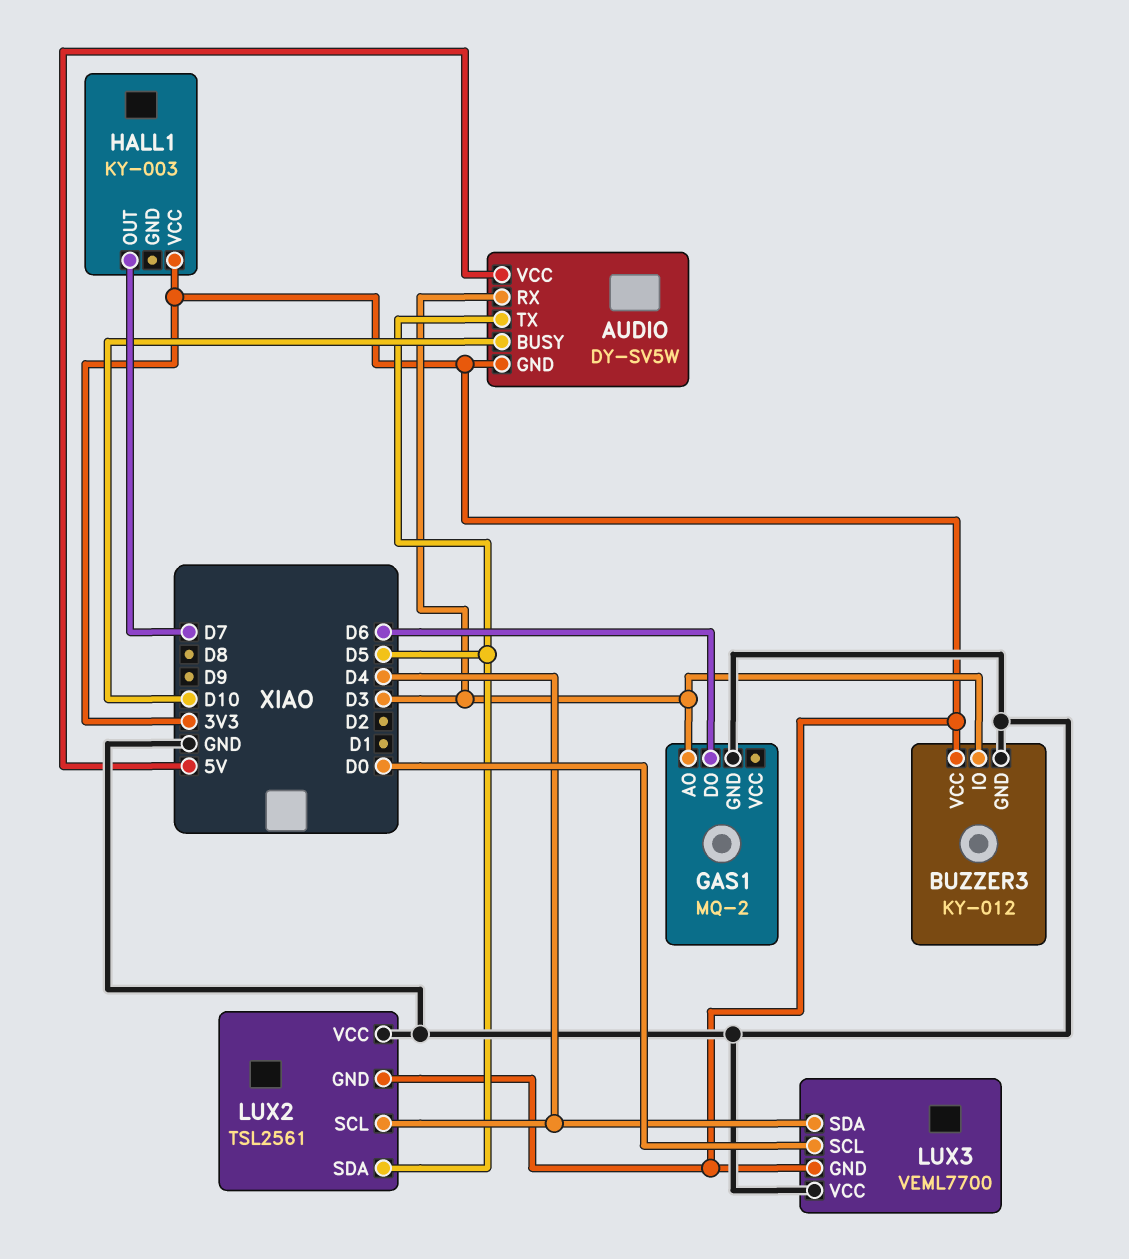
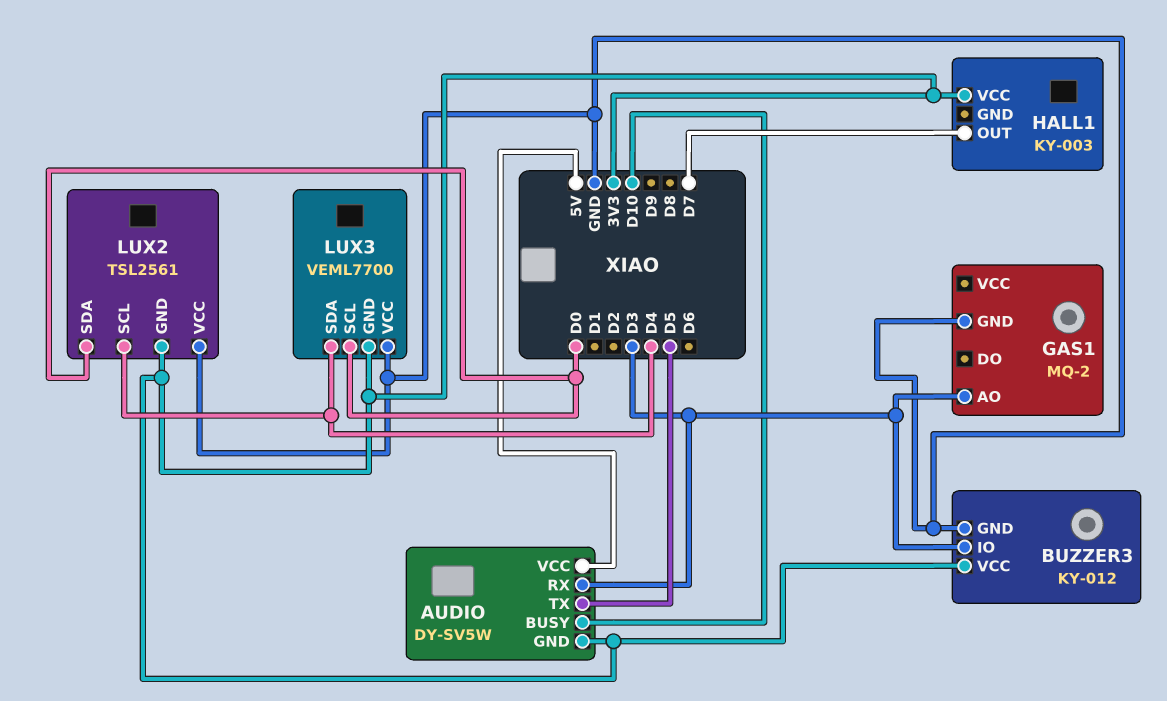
GAS1 pin DO: D6 -> none
LUX2 pin SDA: D5 -> D0

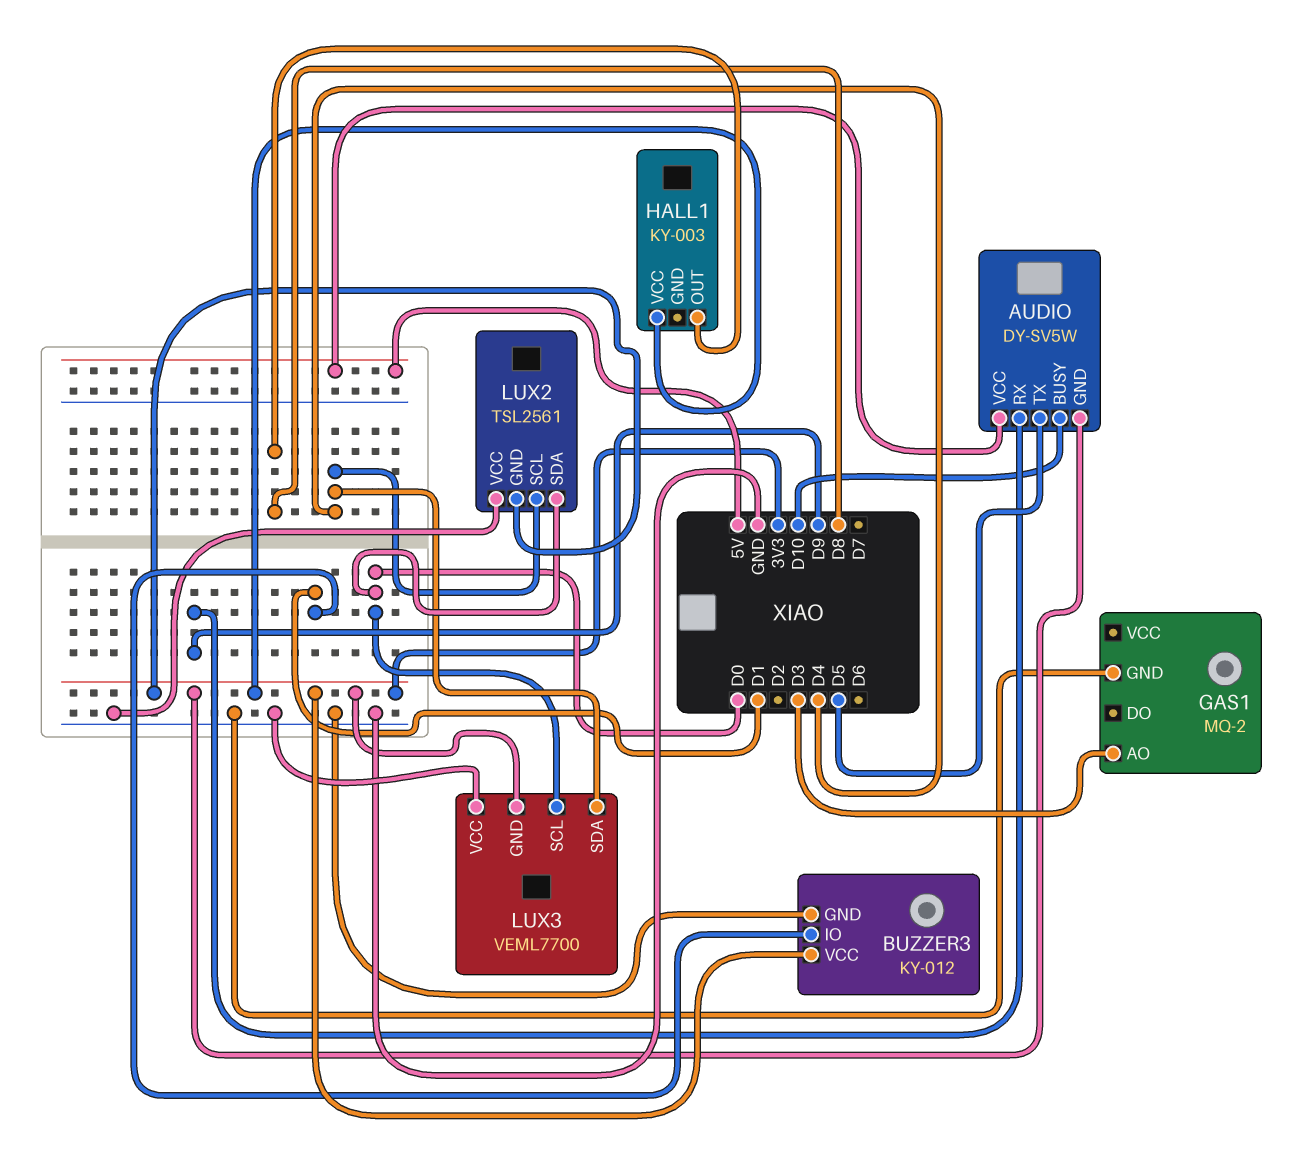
AUDIO pin RX: D3 -> D9
BUZZER3 pin IO: D3 -> D1
HALL1 pin OUT: D7 -> D8

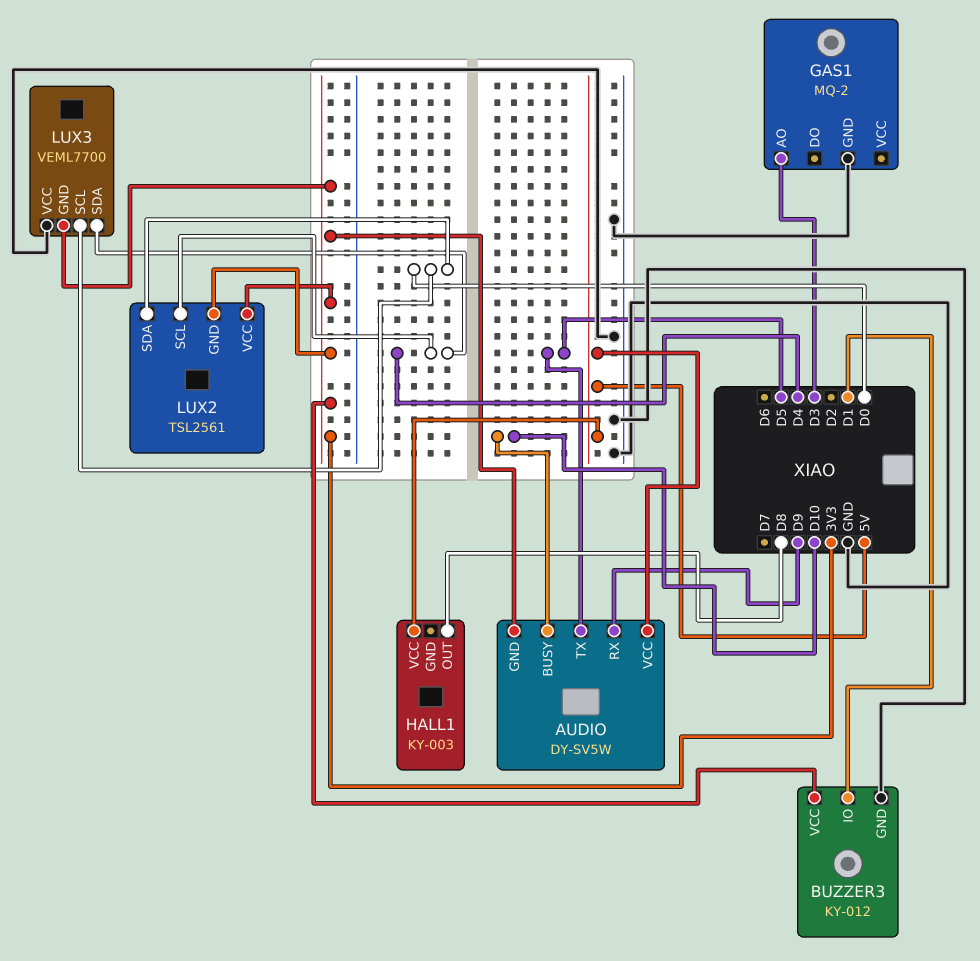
HALL1 pin VCC: 3V3 -> 5V
LUX2 pin VCC: GND -> 3V3

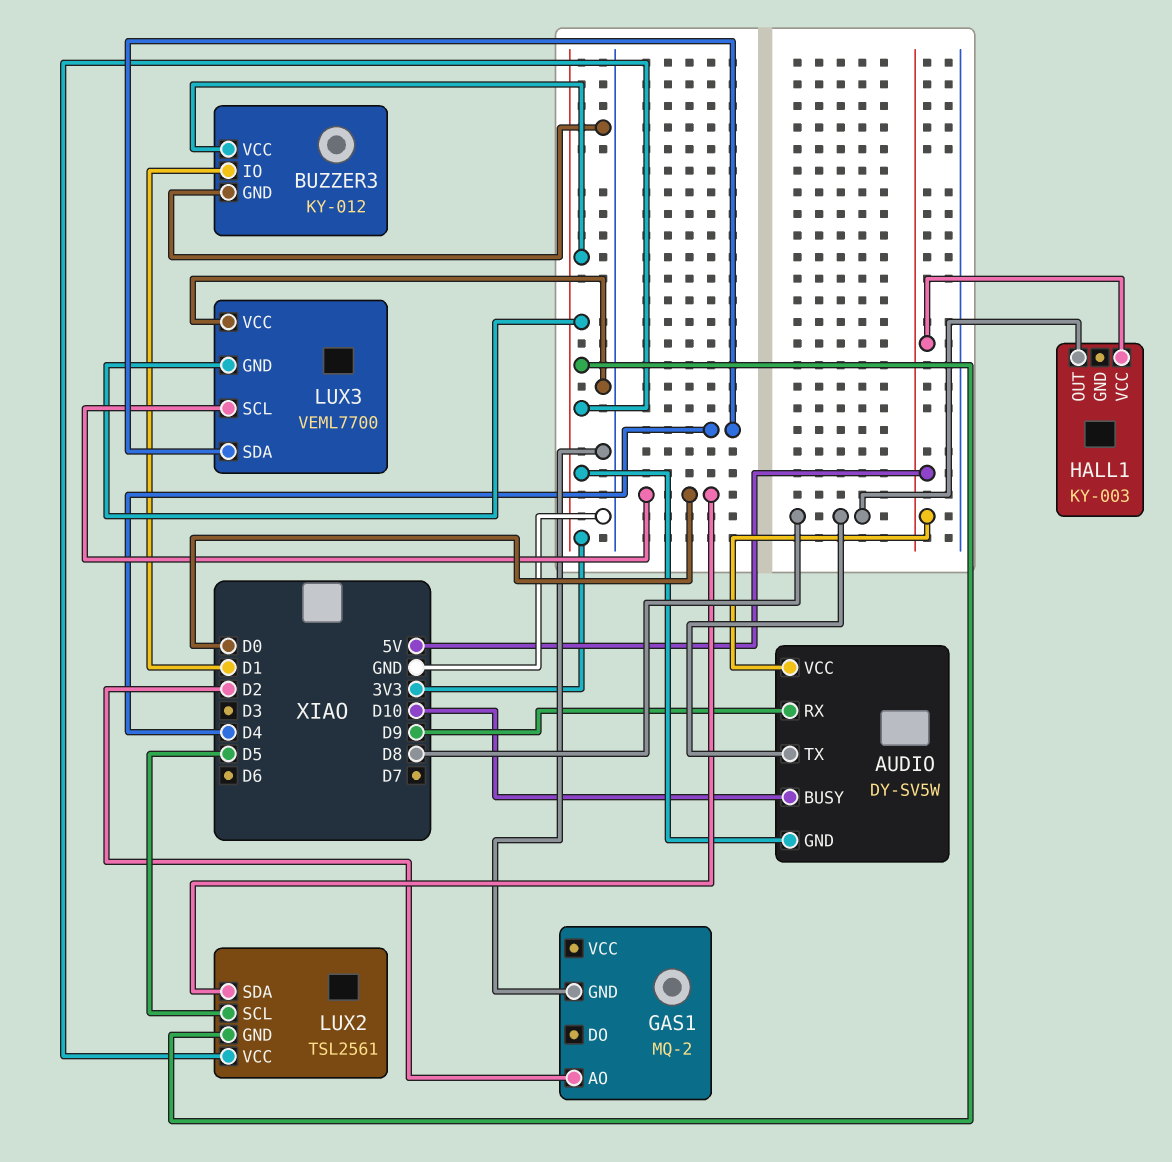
AUDIO pin TX: D5 -> D8
GAS1 pin AO: D3 -> D2
LUX2 pin SCL: D4 -> D5

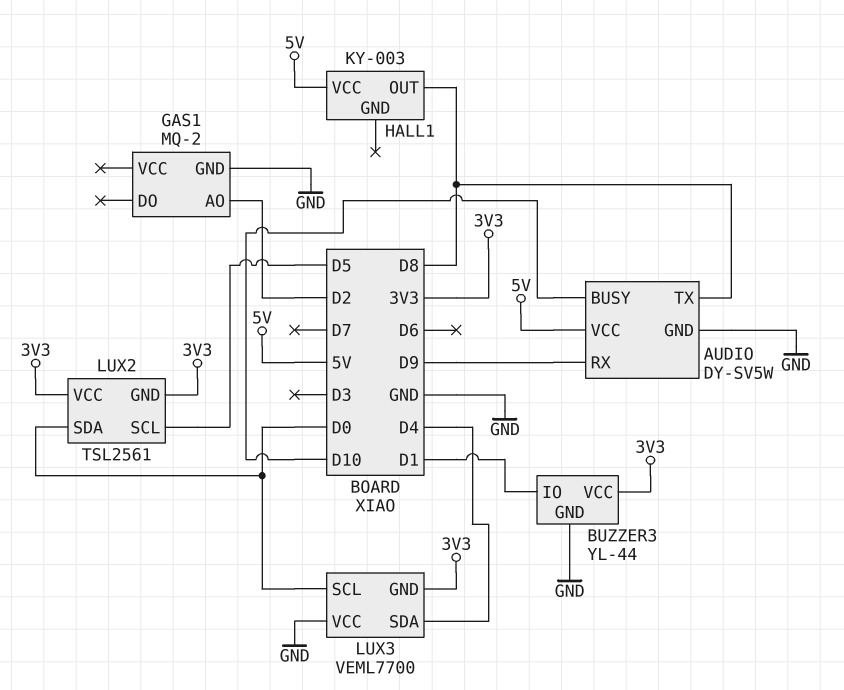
AUDIO pin GND: 3V3 -> GND
BUZZER3: KY-012 -> YL-44

